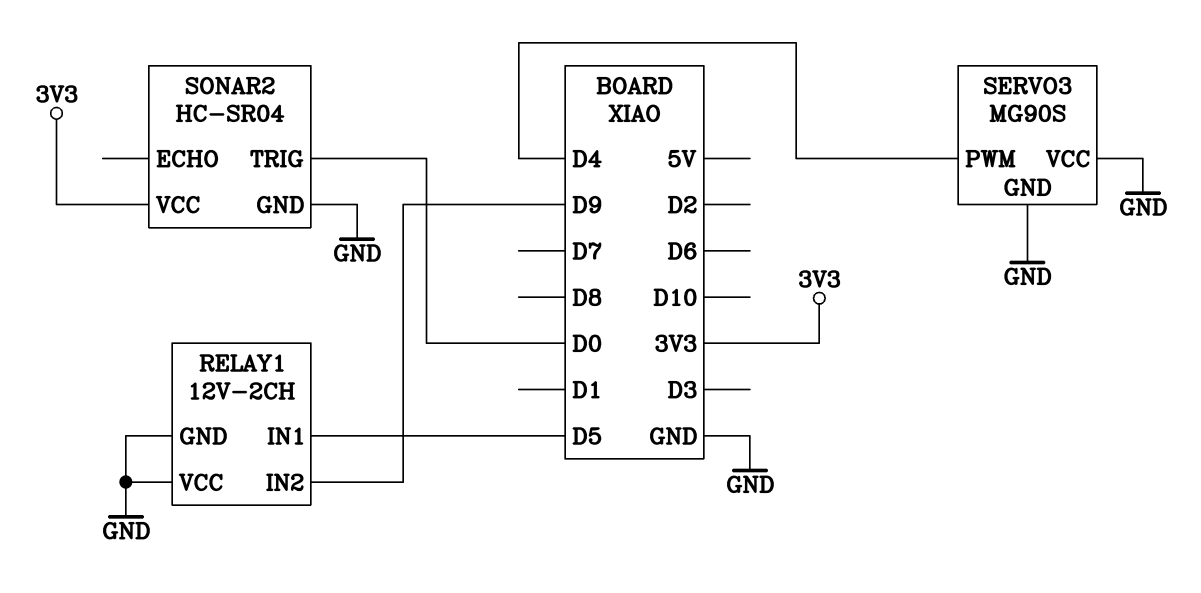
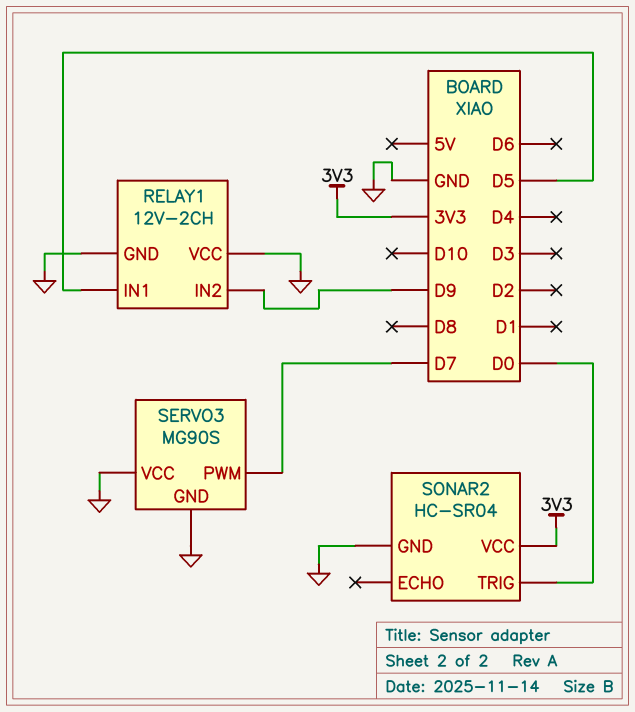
SERVO3 pin PWM: D4 -> D7

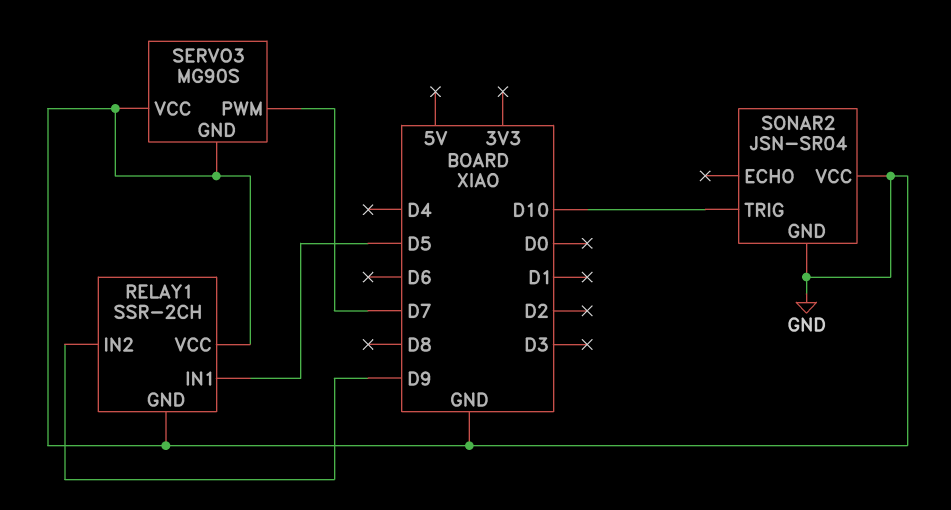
RELAY1: 12V-2CH -> SSR-2CH
SONAR2: HC-SR04 -> JSN-SR04
SONAR2 pin TRIG: D0 -> D10
SONAR2 pin VCC: 3V3 -> GND

